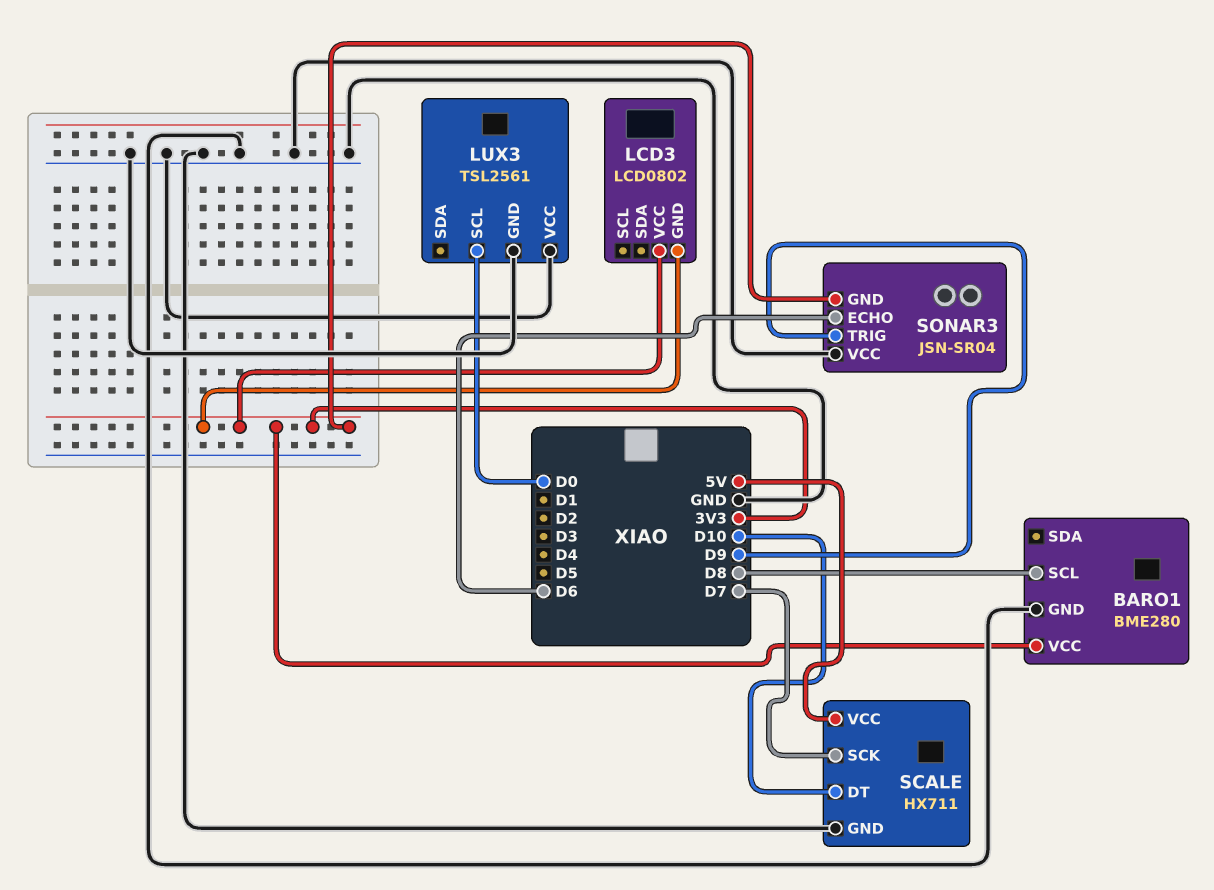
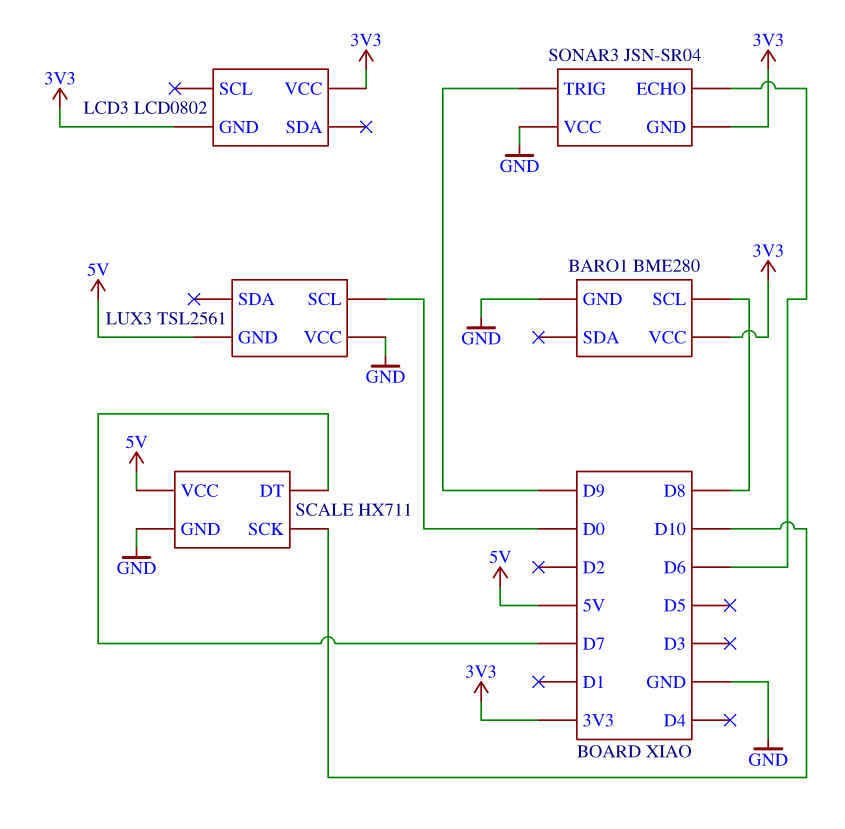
LUX3 pin GND: GND -> 5V
SCALE pin DT: D10 -> D7
SCALE pin SCK: D7 -> D10

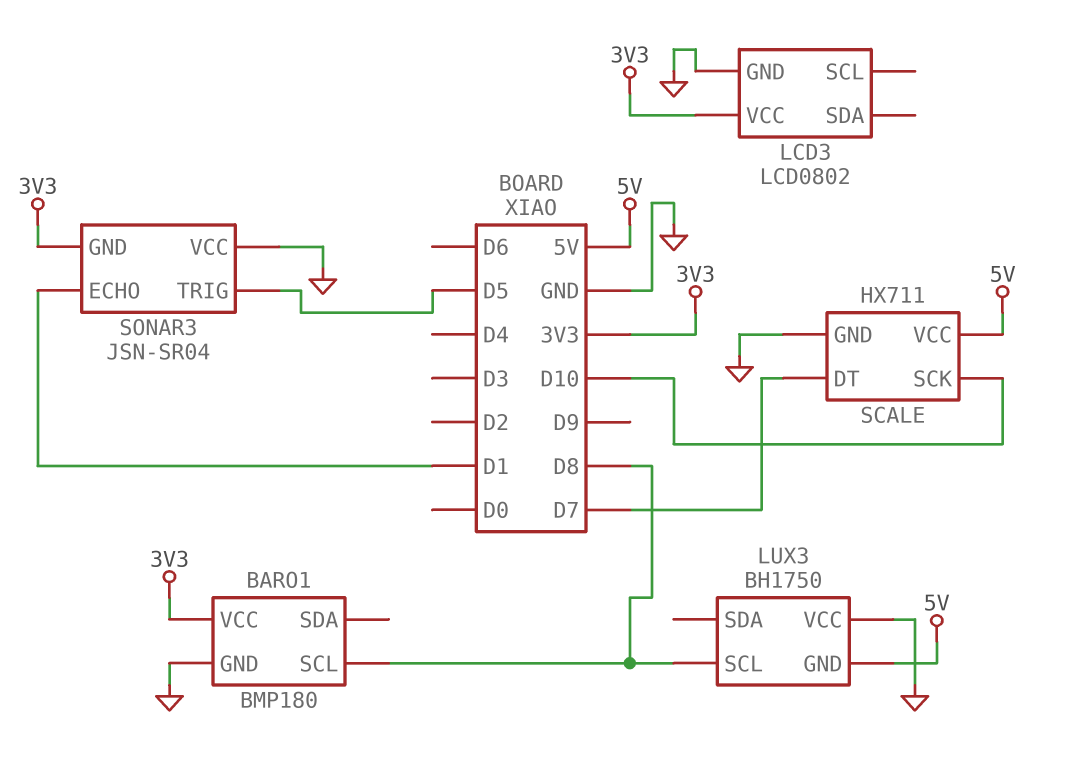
BARO1: BME280 -> BMP180
LCD3 pin GND: 3V3 -> GND
LUX3: TSL2561 -> BH1750
LUX3 pin SCL: D0 -> D8
SONAR3 pin ECHO: D6 -> D1
SONAR3 pin TRIG: D9 -> D5

